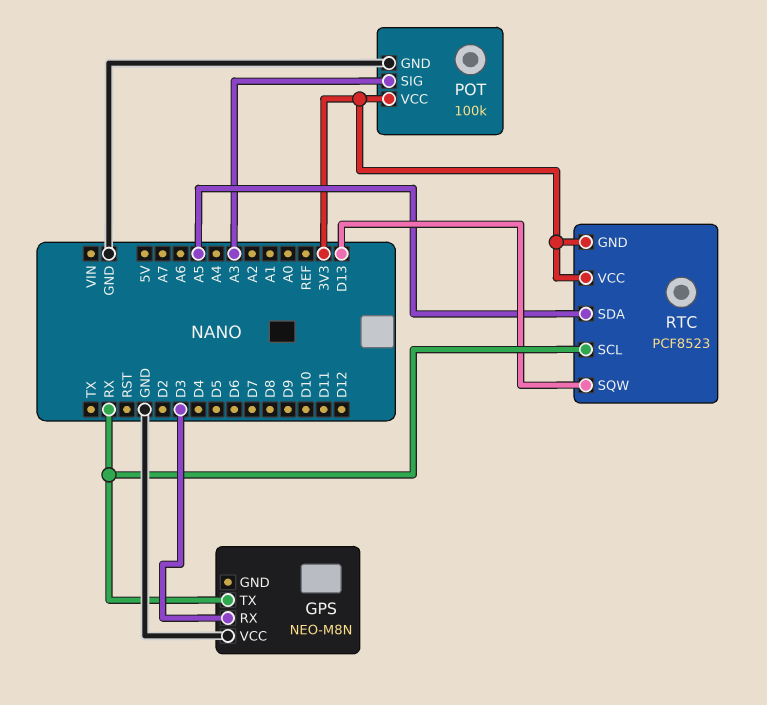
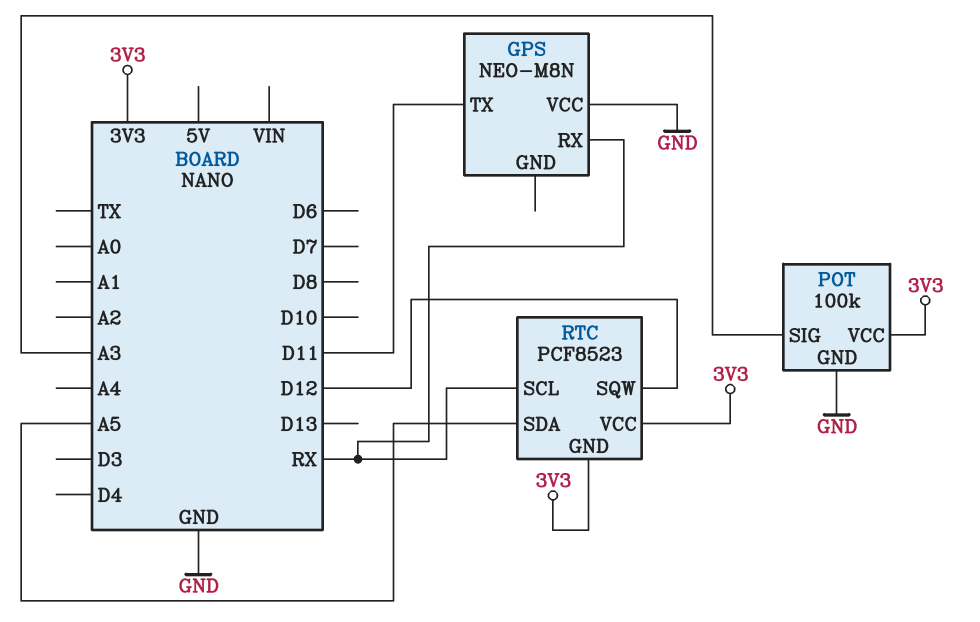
GPS pin RX: D3 -> RX
GPS pin TX: RX -> D11
RTC pin SQW: D13 -> D12

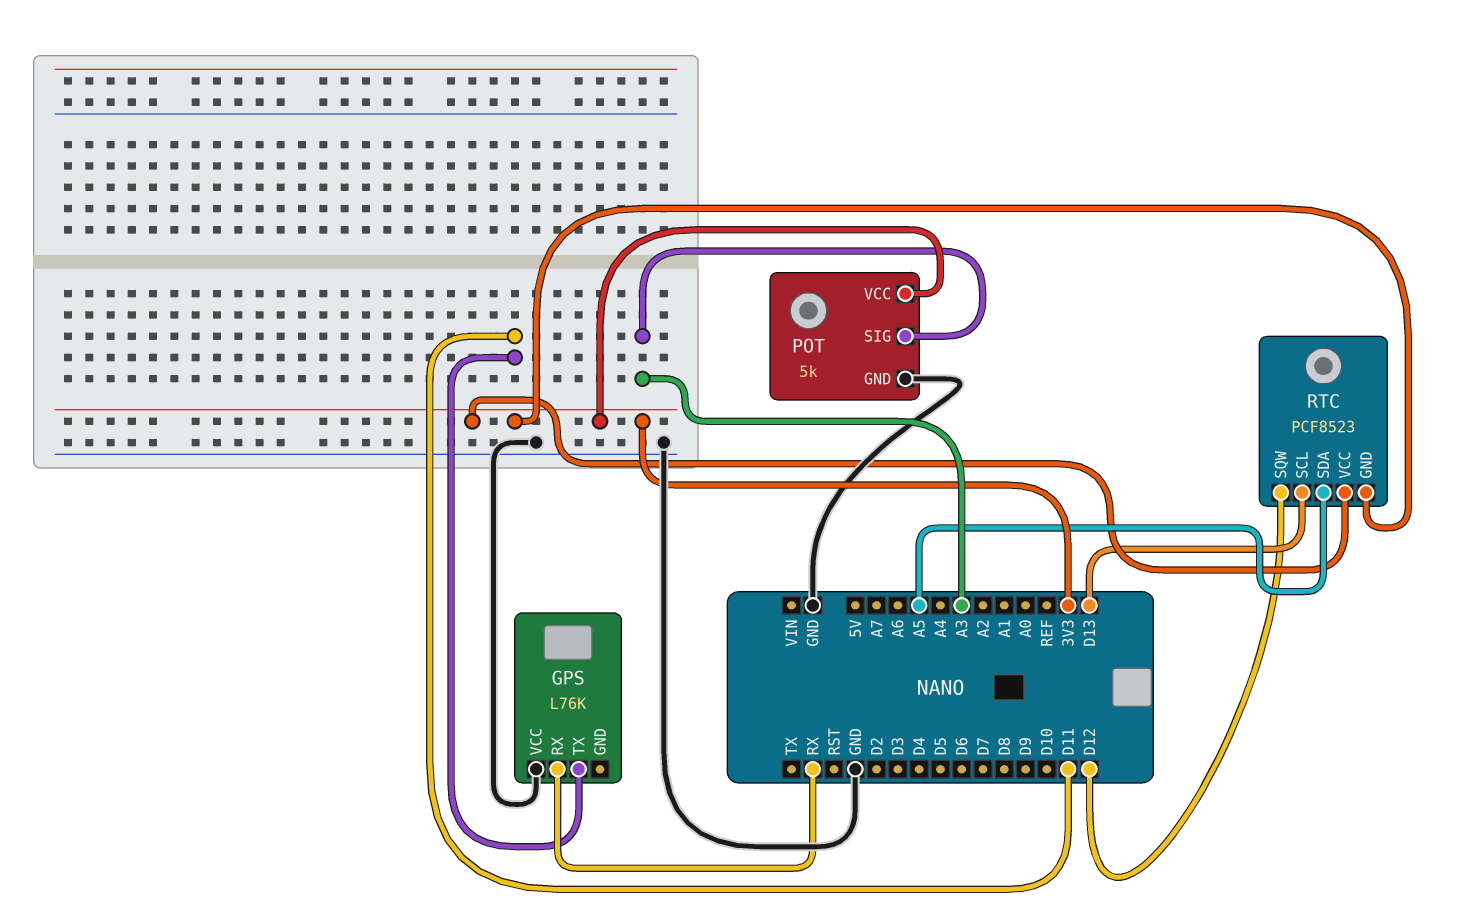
GPS: NEO-M8N -> L76K
POT: 100k -> 5k
RTC pin SCL: RX -> D13

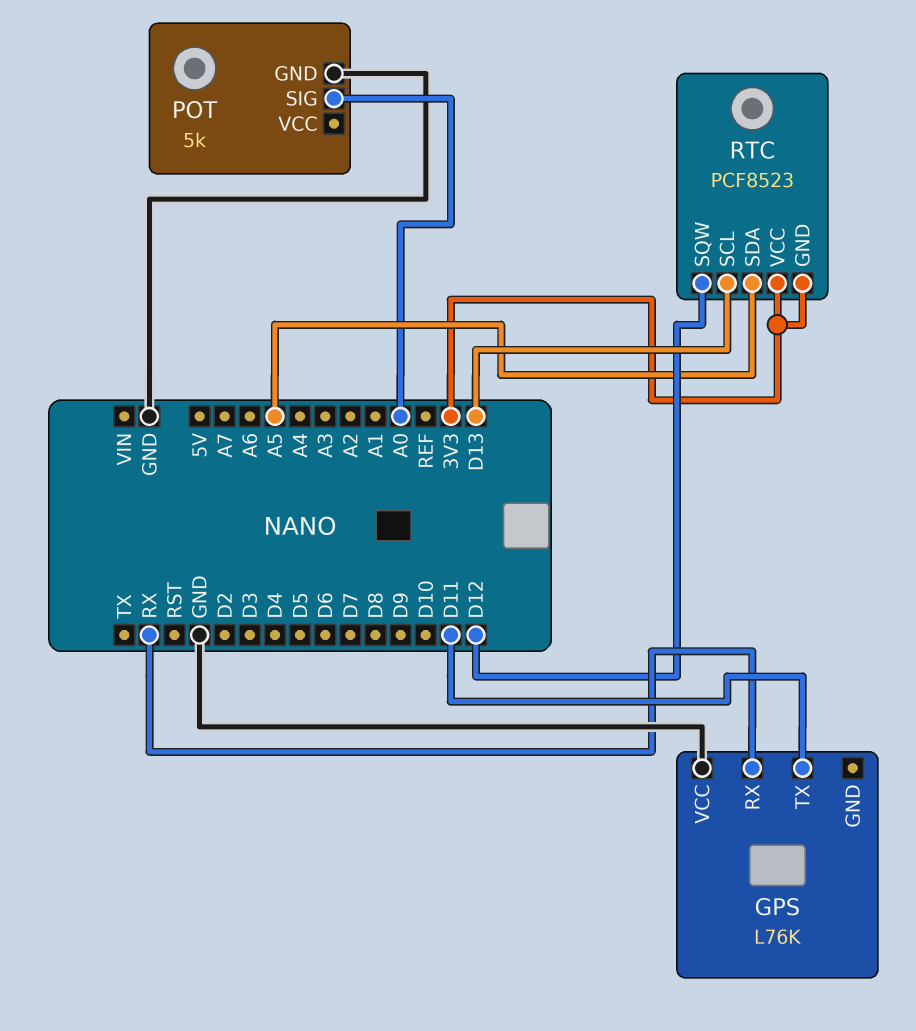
POT pin SIG: A3 -> A0
POT pin VCC: 3V3 -> none

